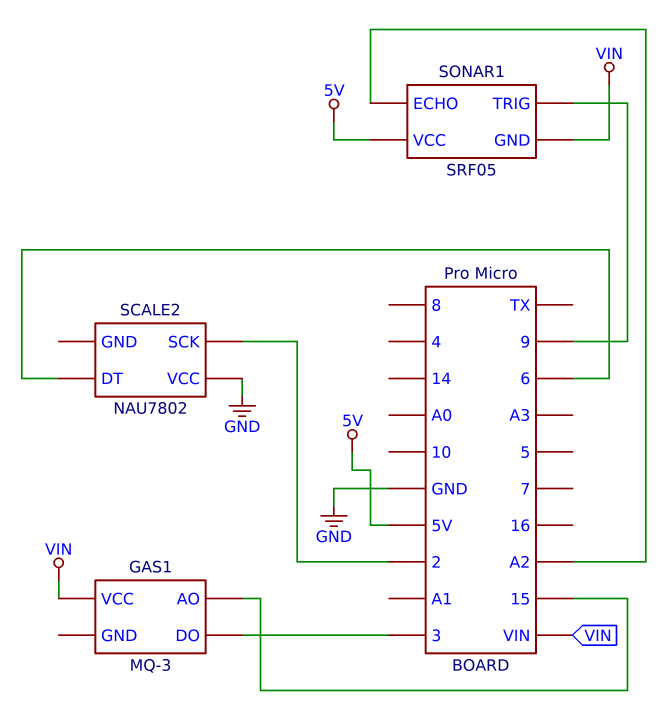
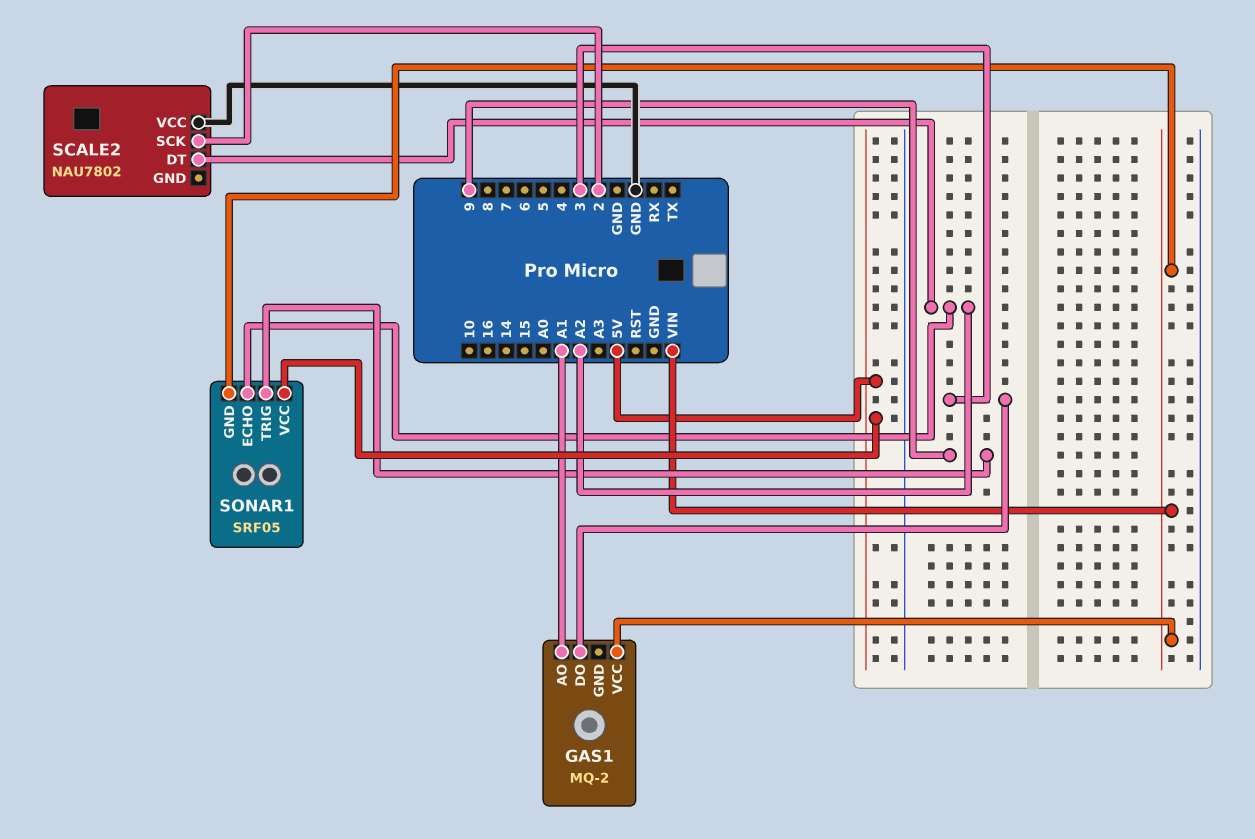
GAS1: MQ-3 -> MQ-2
GAS1 pin AO: 15 -> A1
SCALE2 pin DT: 6 -> A2

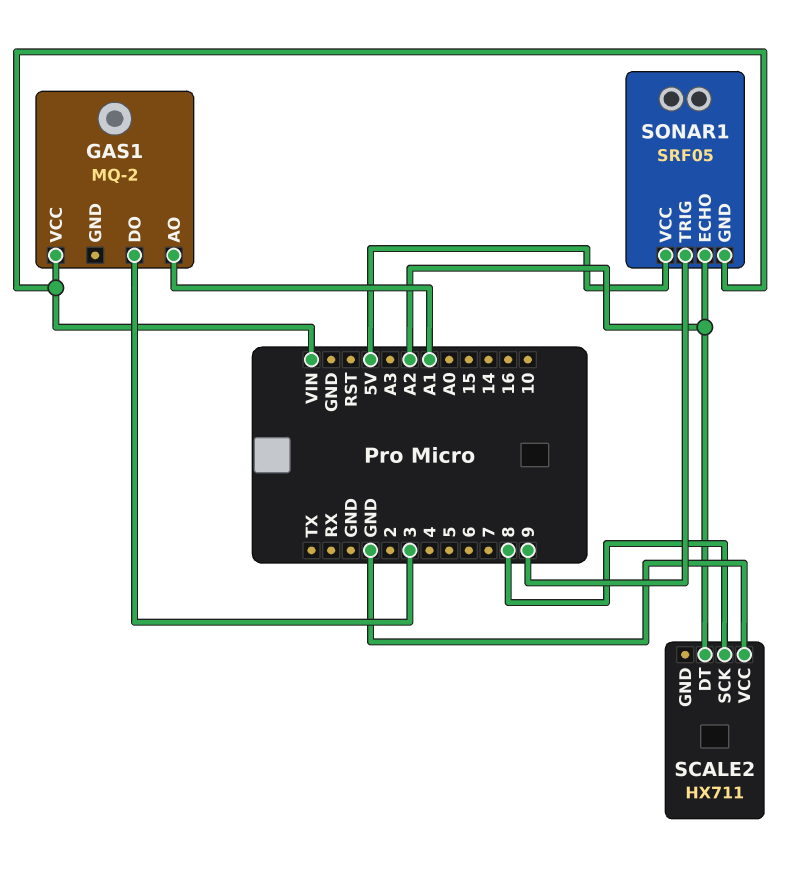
SCALE2: NAU7802 -> HX711
SCALE2 pin SCK: 2 -> 8

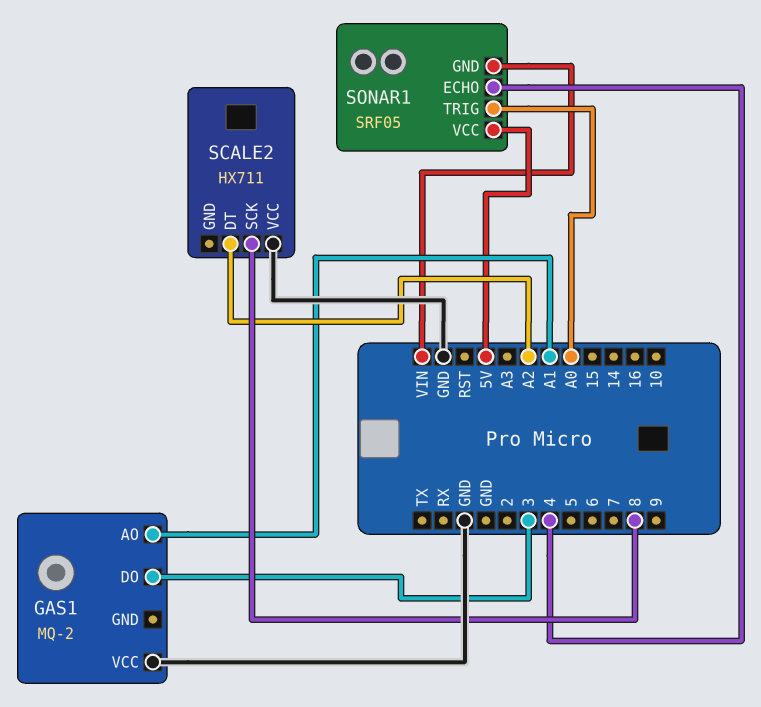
GAS1 pin VCC: VIN -> GND
SONAR1 pin ECHO: A2 -> 4
SONAR1 pin TRIG: 9 -> A0

